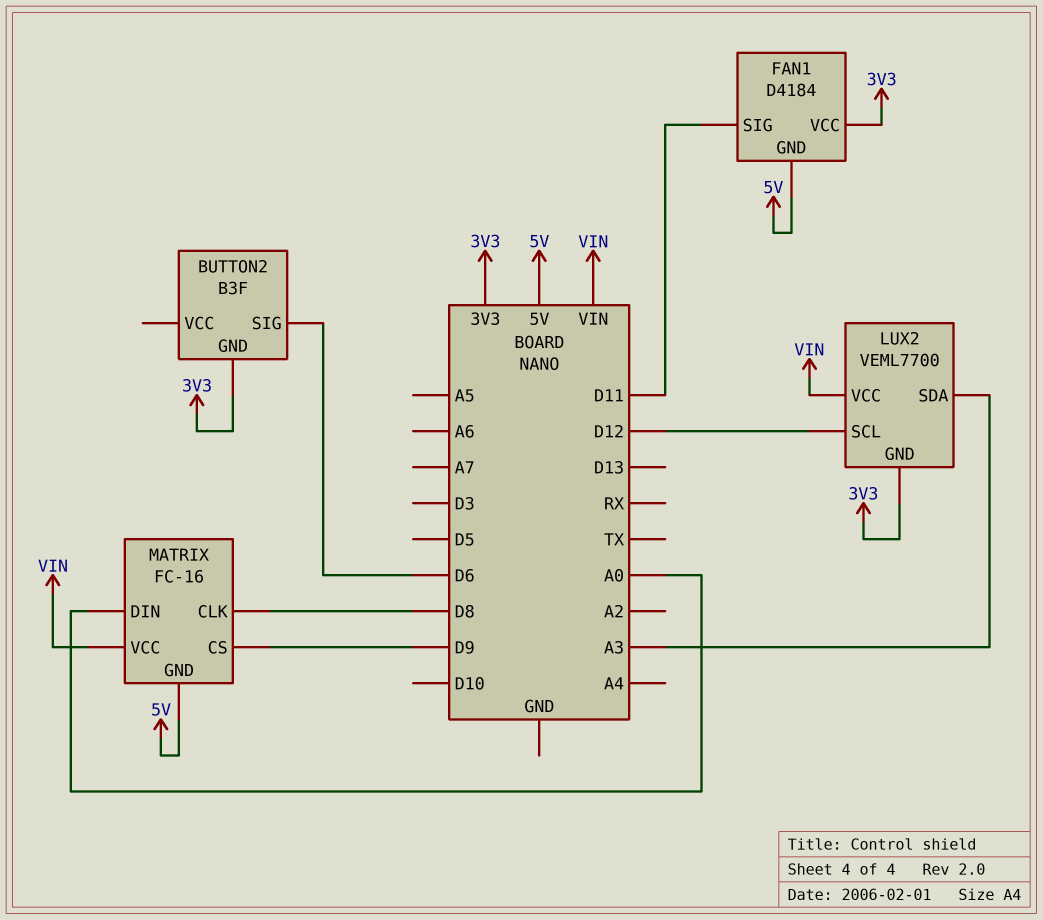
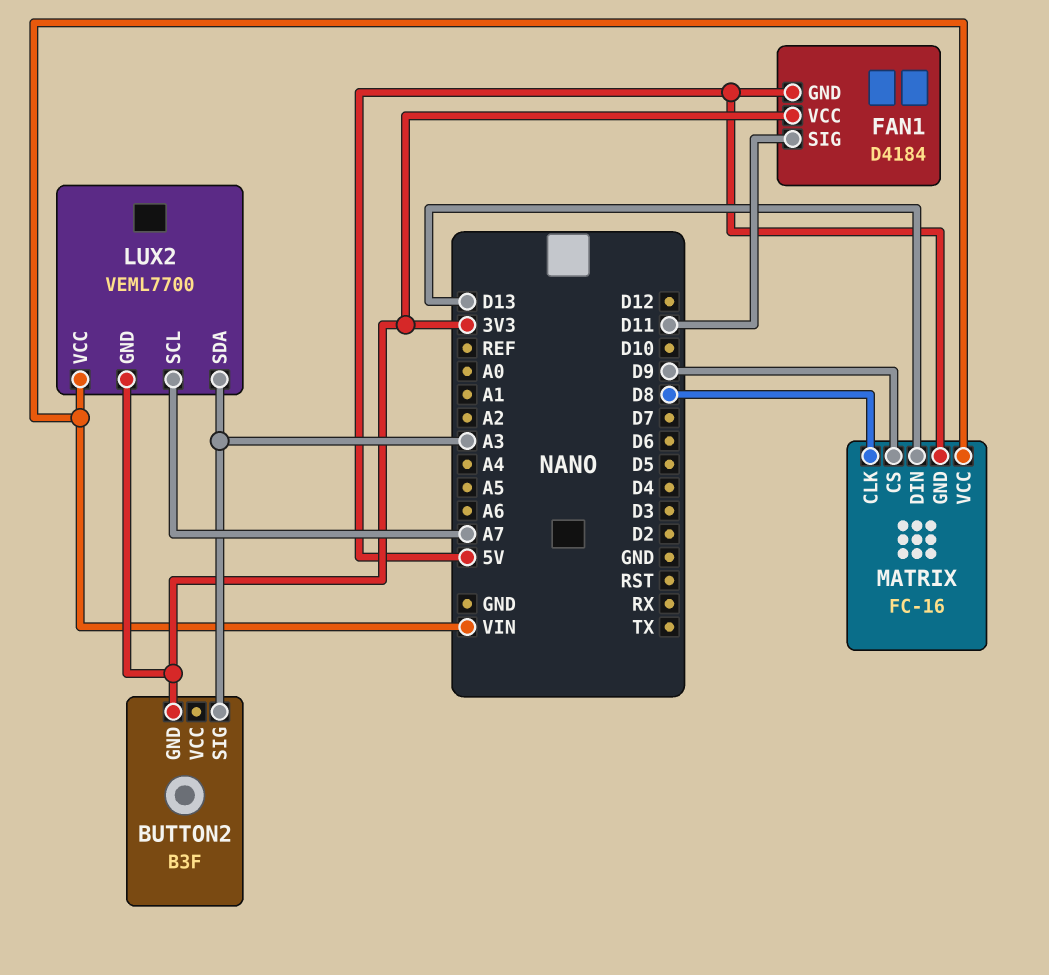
BUTTON2 pin SIG: D6 -> A3
LUX2 pin SCL: D12 -> A7
MATRIX pin DIN: A0 -> D13

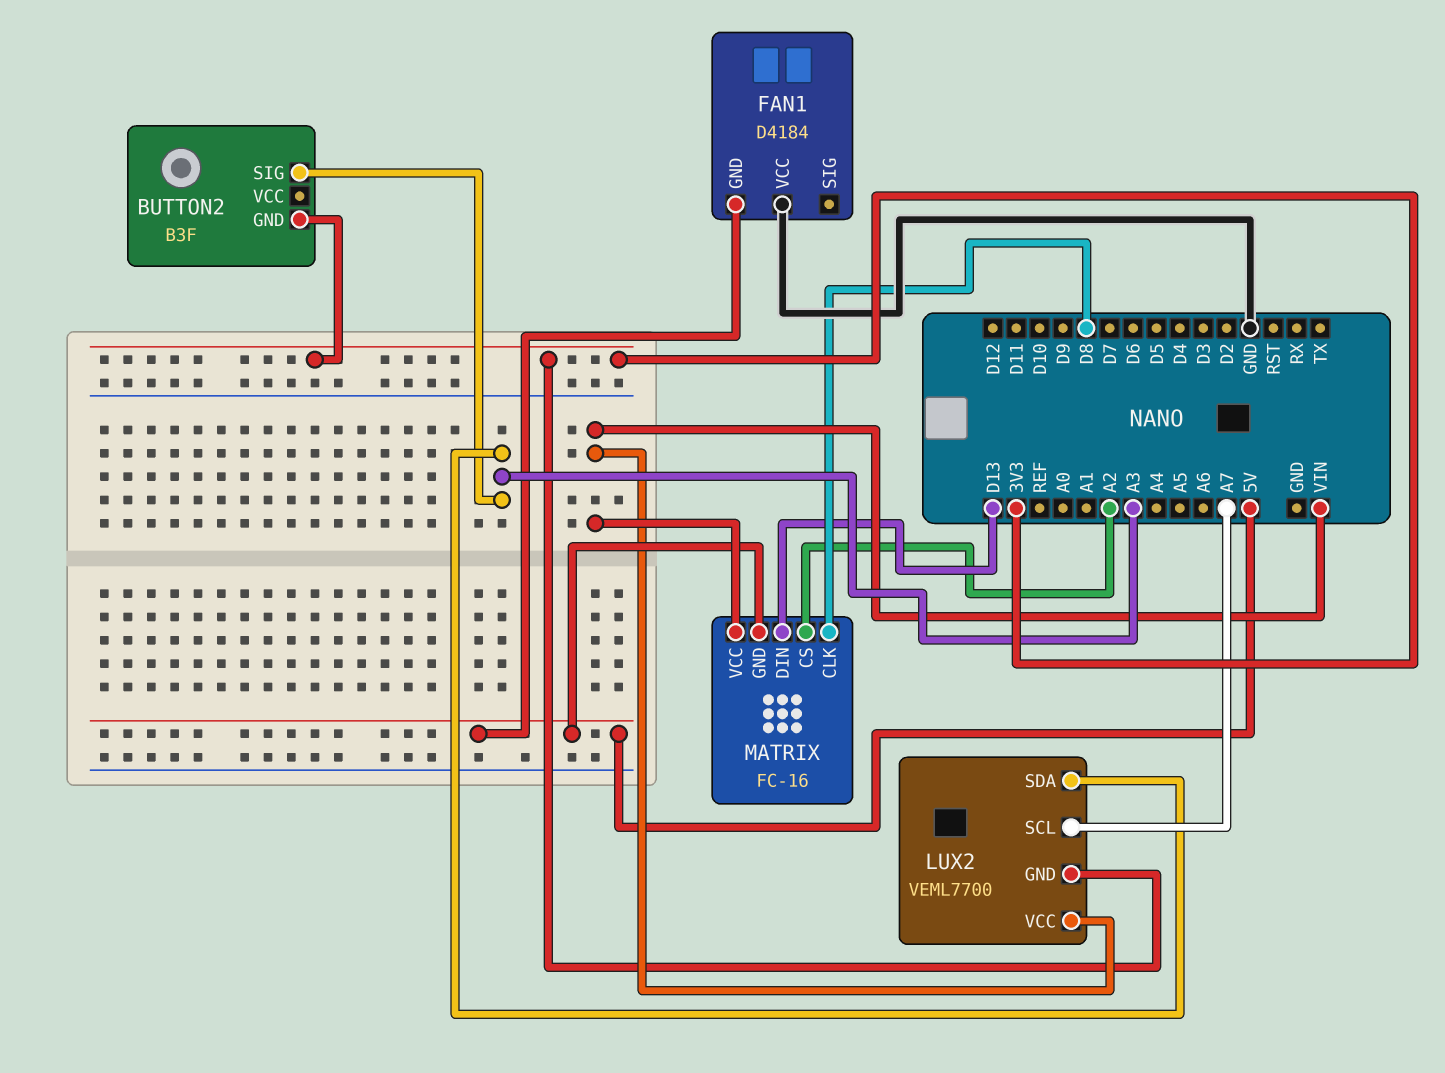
FAN1 pin SIG: D11 -> none
FAN1 pin VCC: 3V3 -> GND
MATRIX pin CS: D9 -> A2

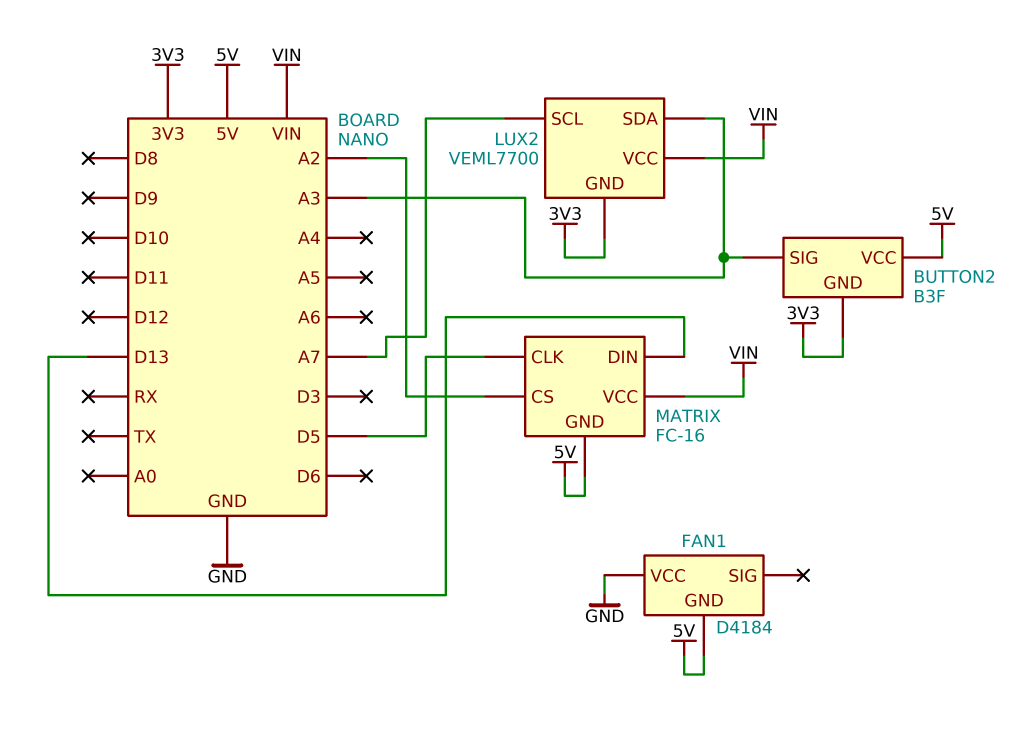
BUTTON2 pin VCC: none -> 5V
MATRIX pin CLK: D8 -> D5

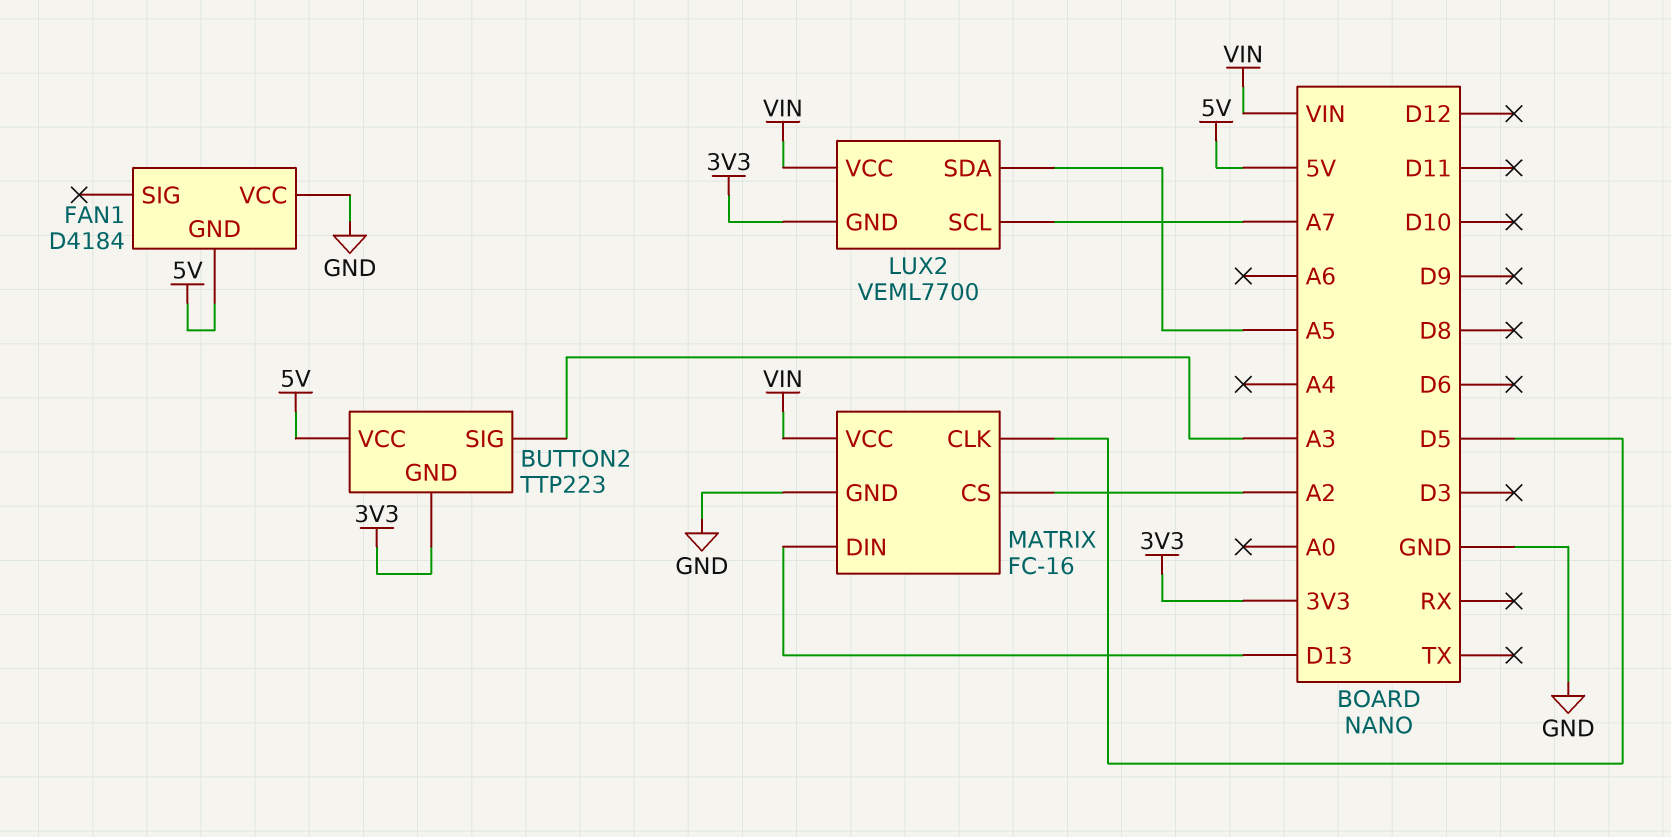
BUTTON2: B3F -> TTP223
LUX2 pin SDA: A3 -> A5
MATRIX pin GND: 5V -> GND

